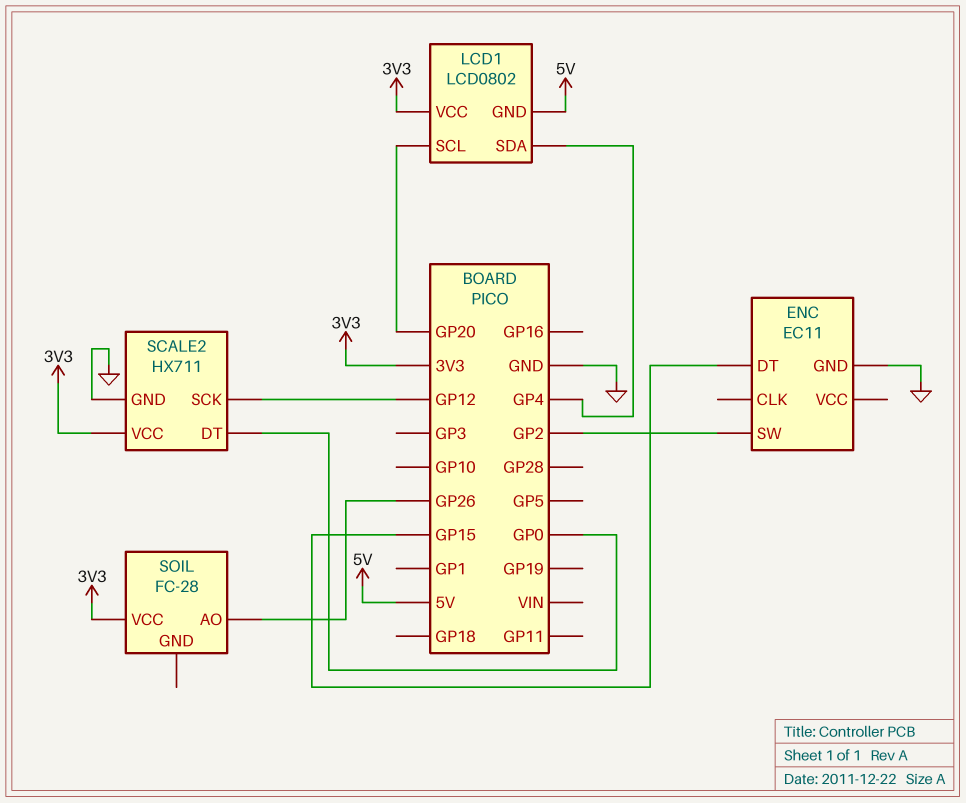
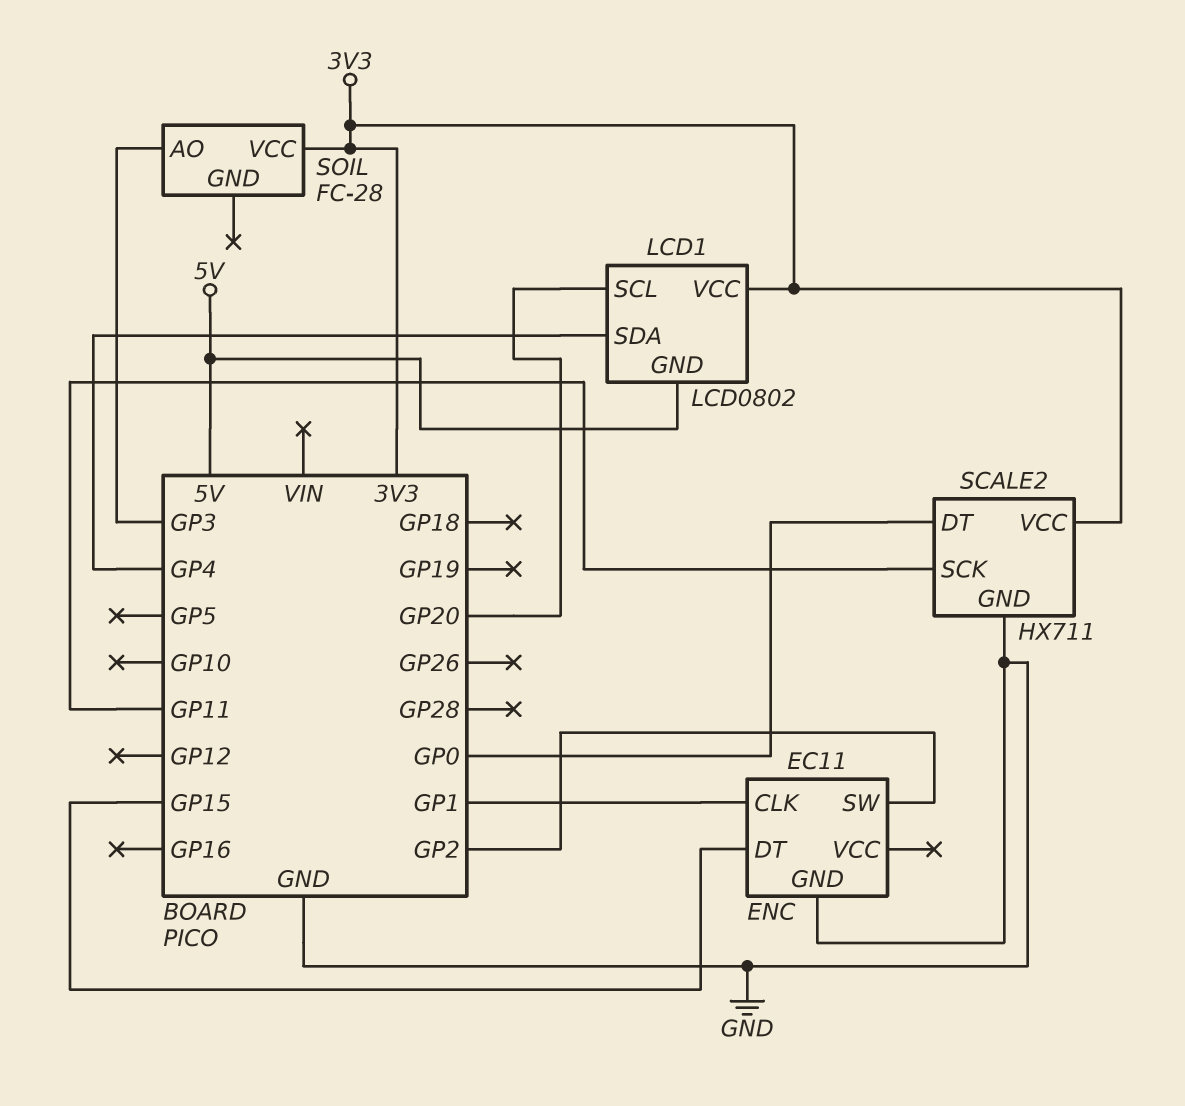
ENC pin CLK: none -> GP1
SCALE2 pin SCK: GP12 -> GP11
SOIL pin AO: GP26 -> GP3

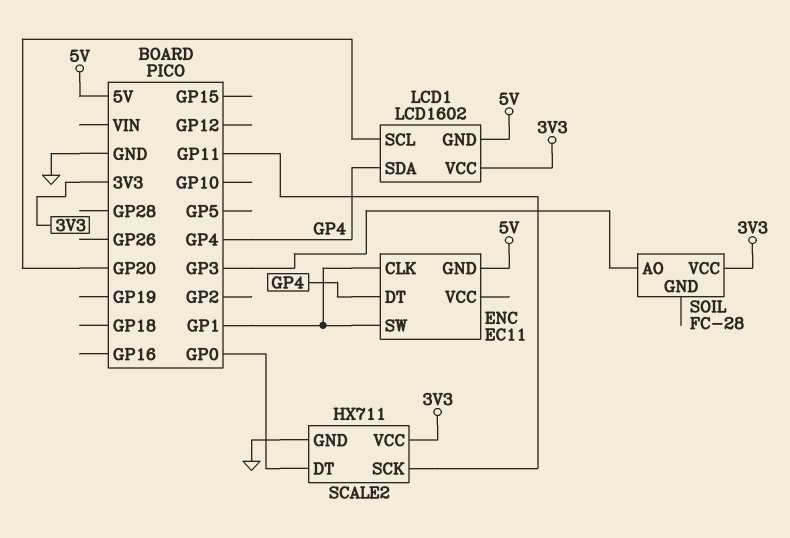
ENC pin DT: GP15 -> GP4
ENC pin GND: GND -> 5V
ENC pin SW: GP2 -> GP1
LCD1: LCD0802 -> LCD1602

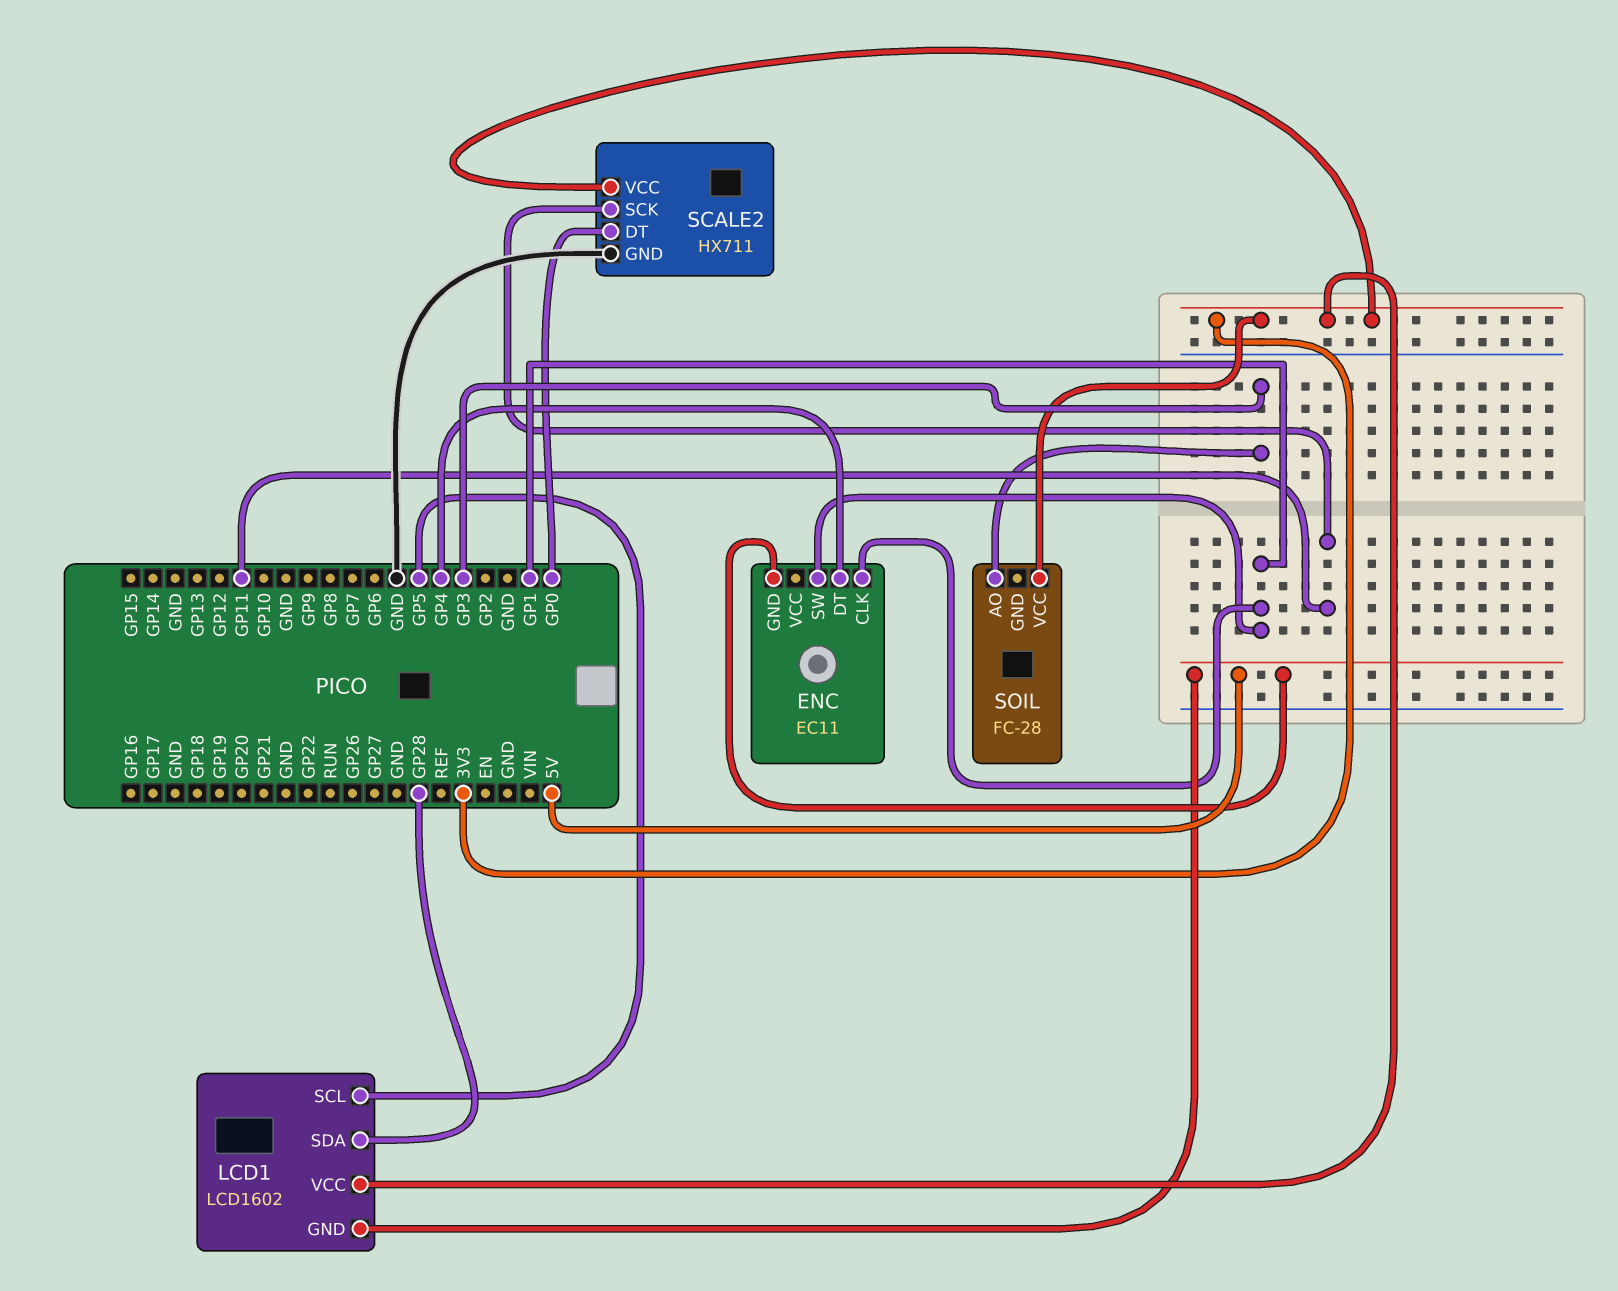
LCD1 pin SCL: GP20 -> GP5
LCD1 pin SDA: GP4 -> GP28

